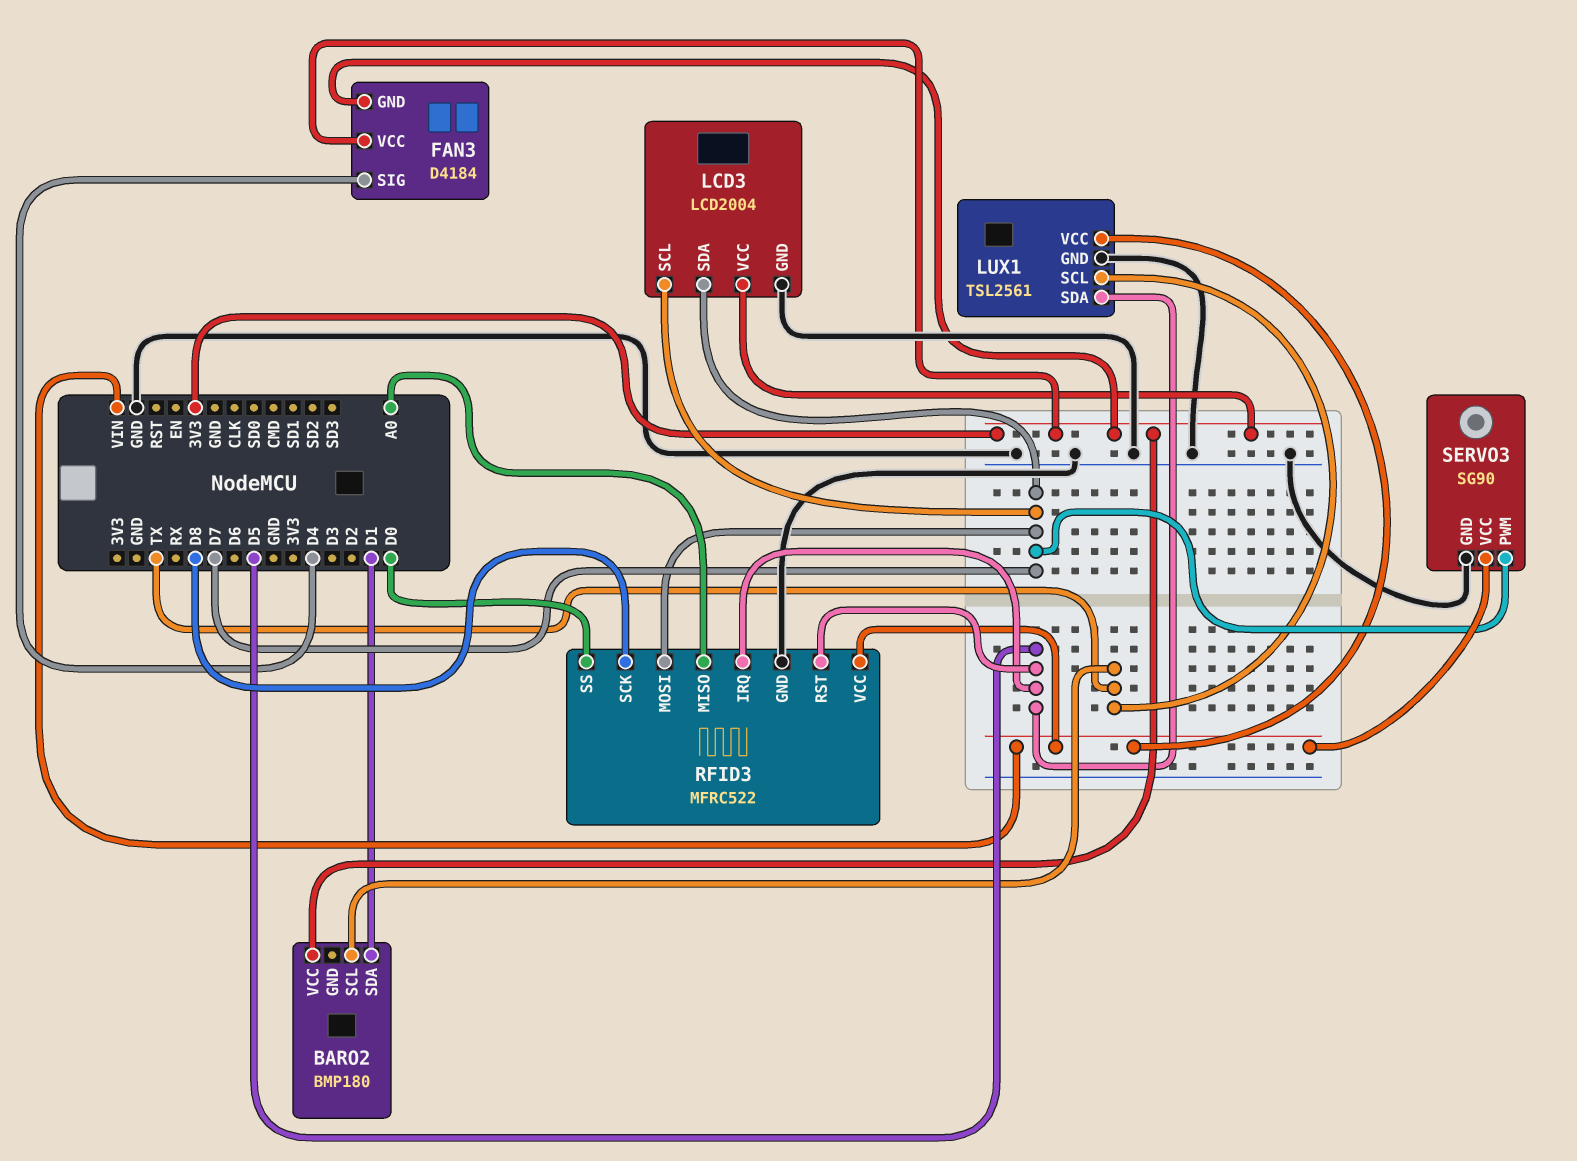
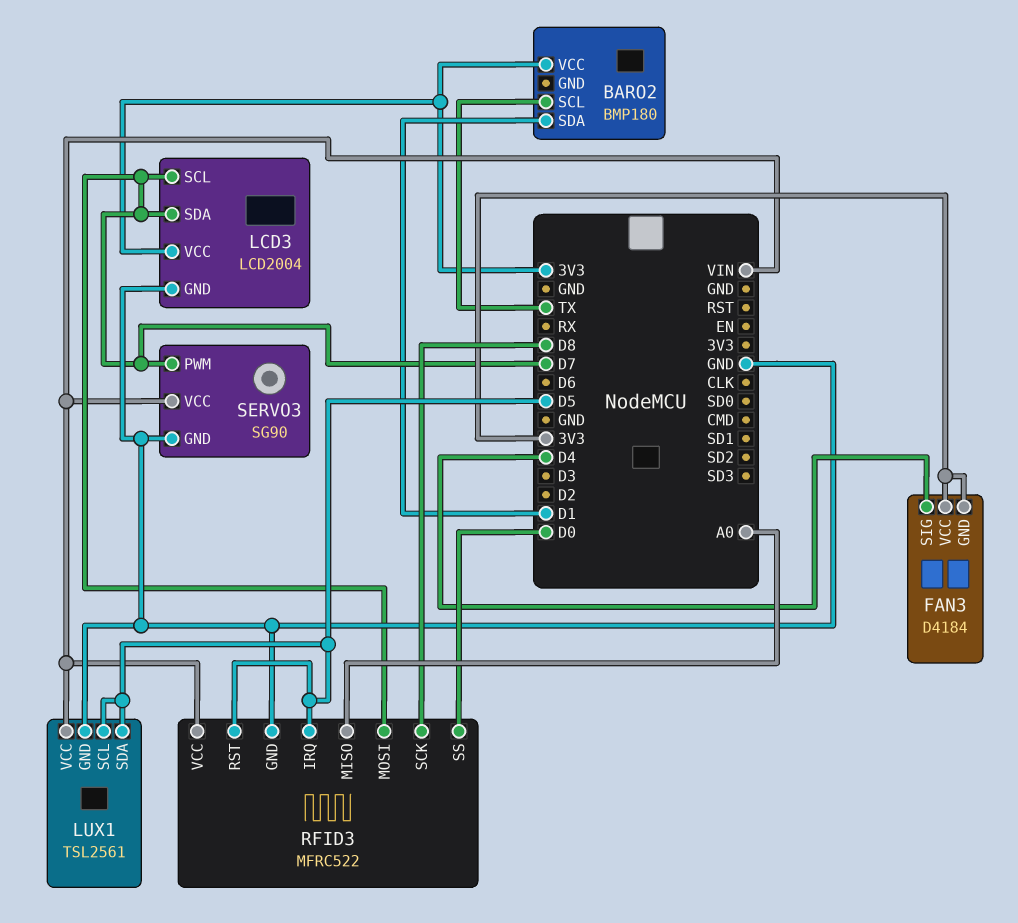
LUX1 pin SCL: TX -> D5

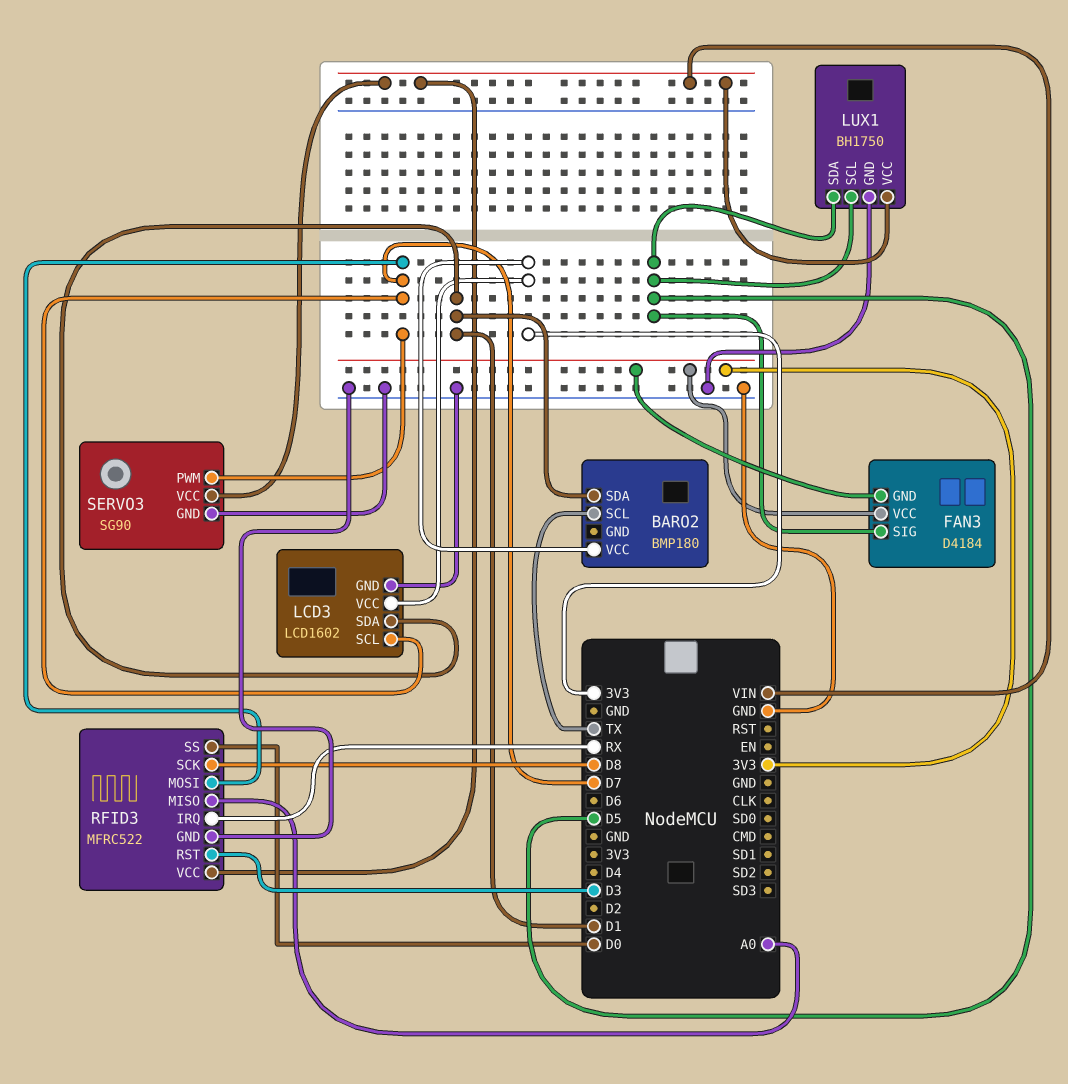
FAN3 pin SIG: D4 -> D5
LCD3: LCD2004 -> LCD1602
LCD3 pin SDA: D7 -> D1
LUX1: TSL2561 -> BH1750
RFID3 pin IRQ: D5 -> RX
RFID3 pin RST: D5 -> D3

